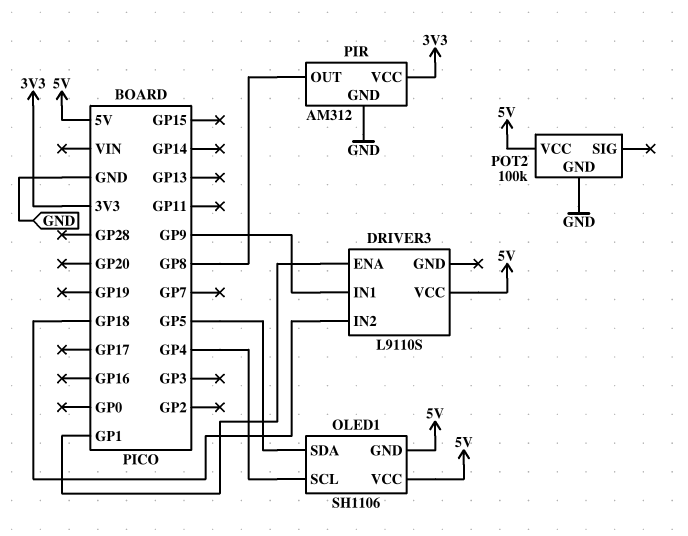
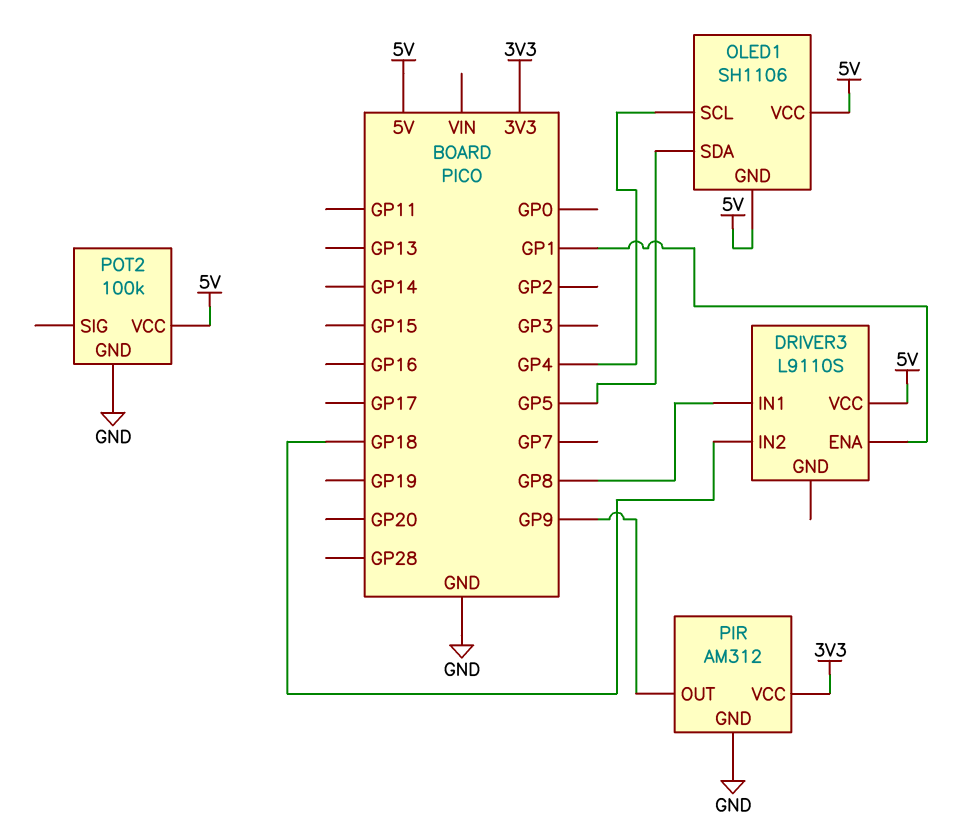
DRIVER3 pin IN1: GP9 -> GP8
PIR pin OUT: GP8 -> GP9

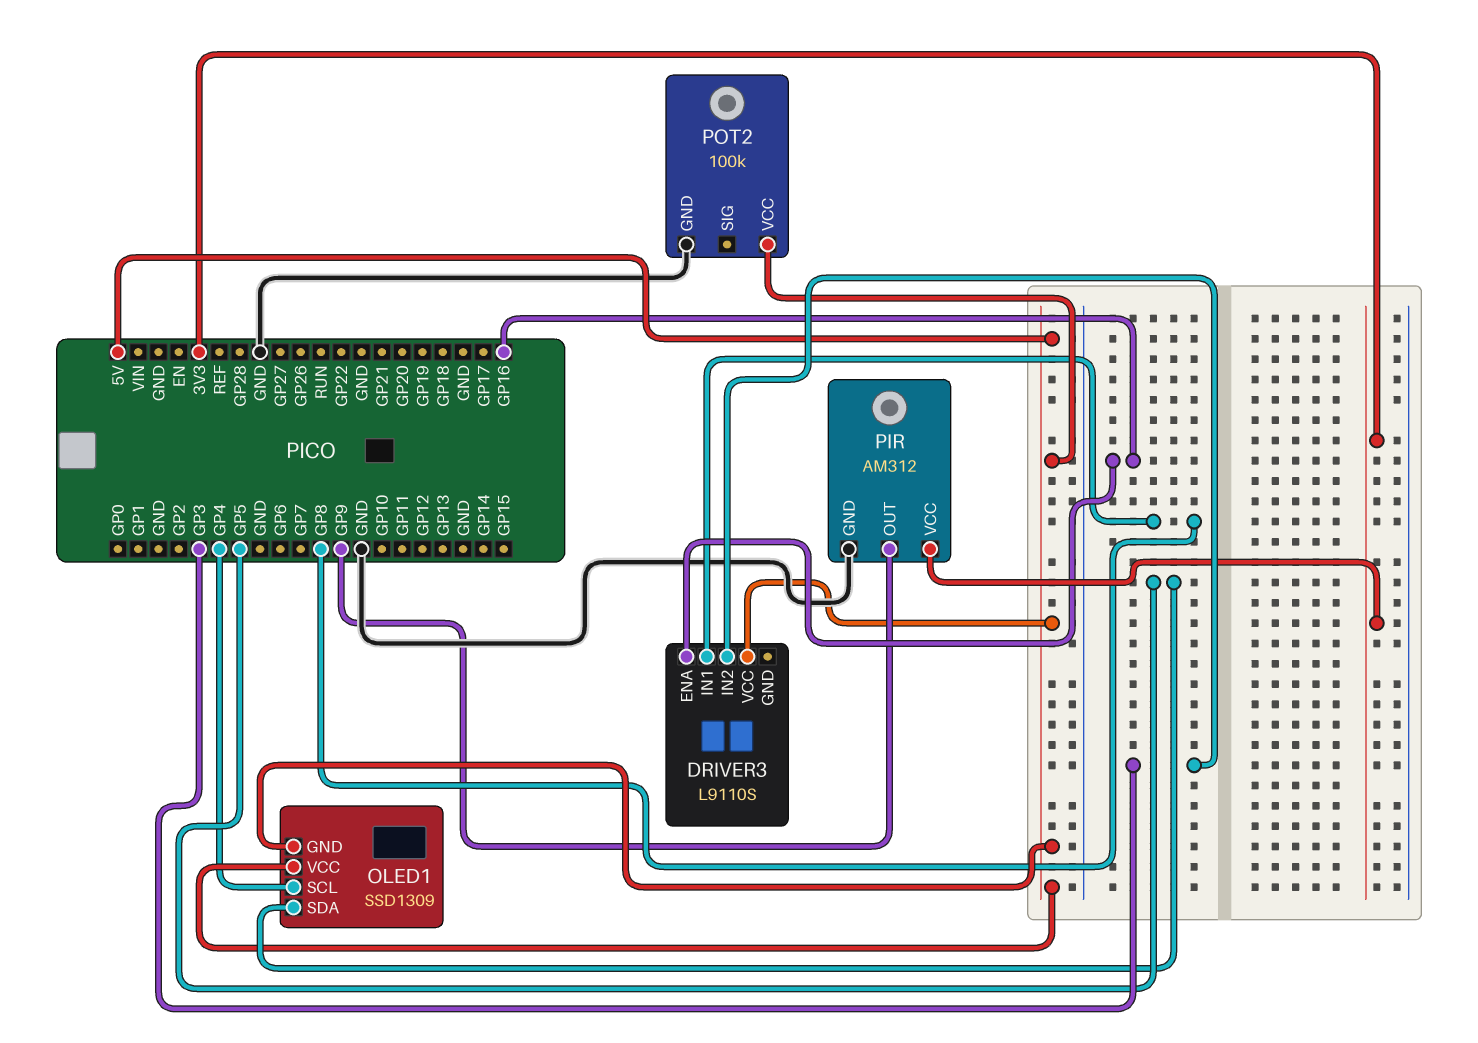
DRIVER3 pin ENA: GP1 -> GP16
DRIVER3 pin IN2: GP18 -> GP3
OLED1: SH1106 -> SSD1309

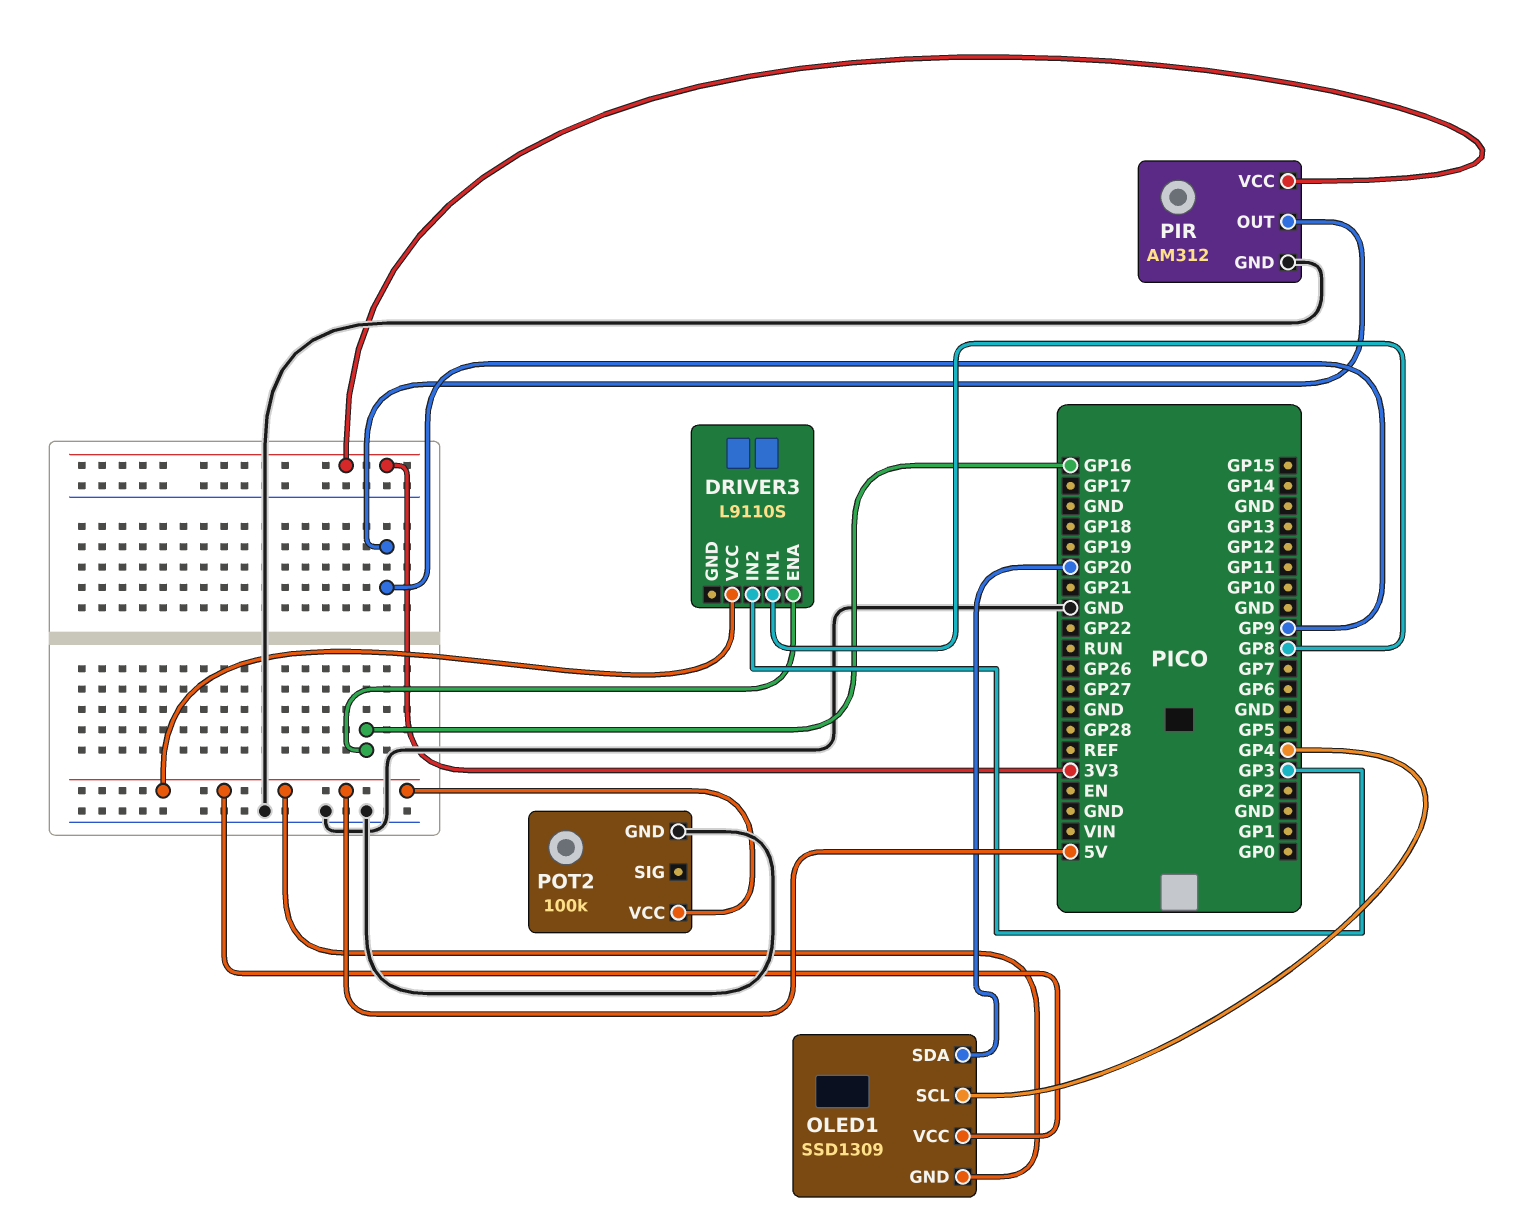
OLED1 pin SDA: GP5 -> GP20

